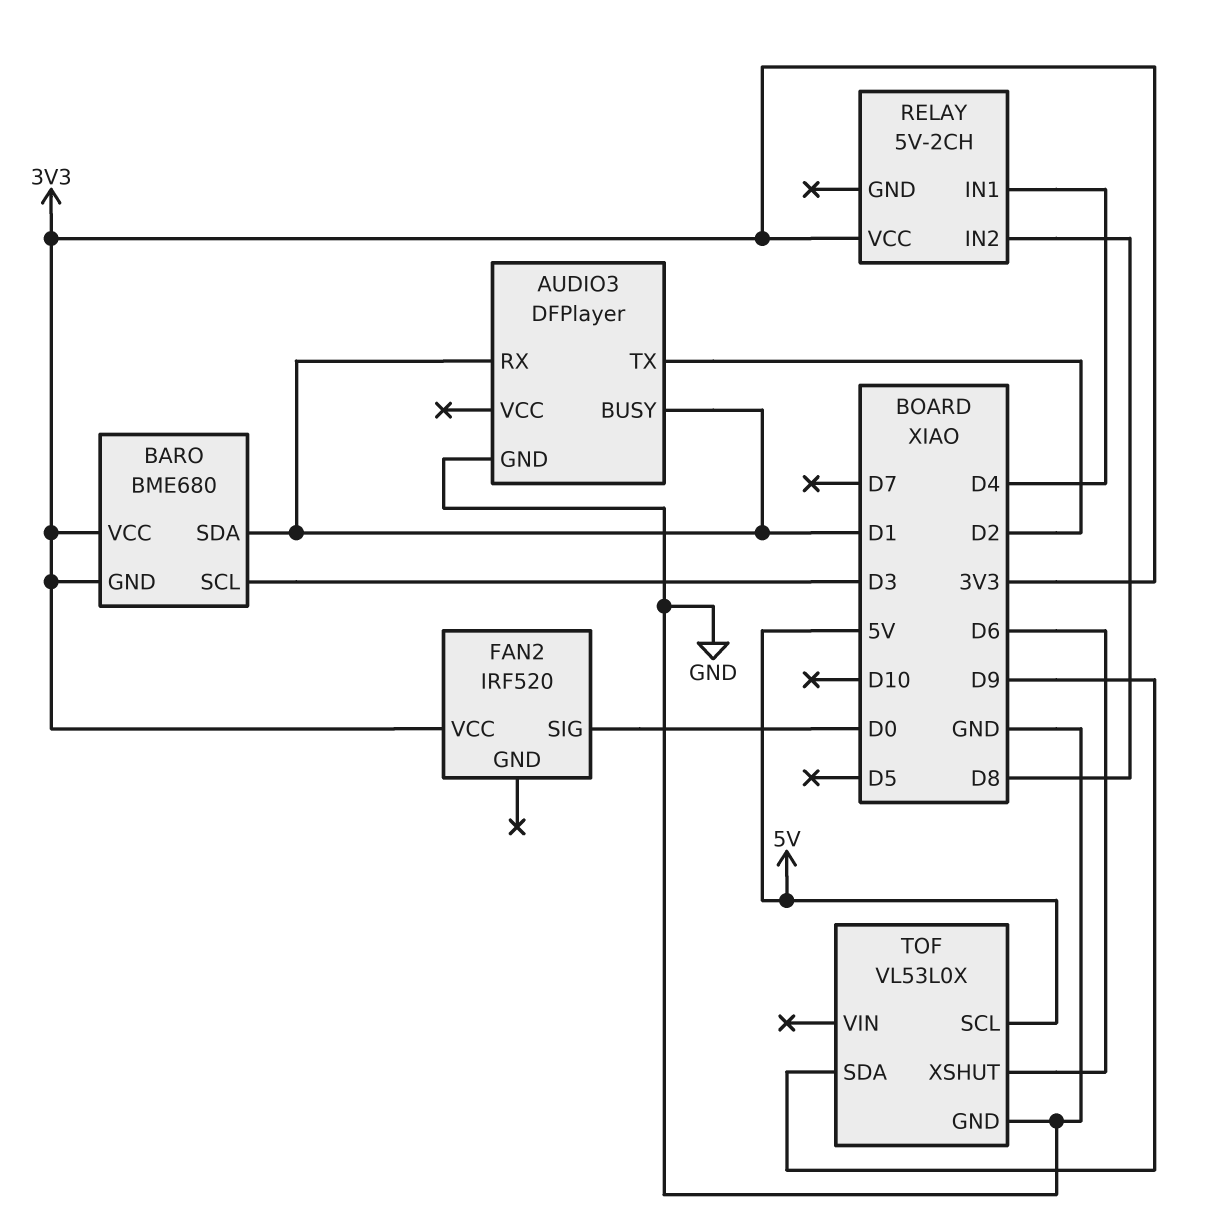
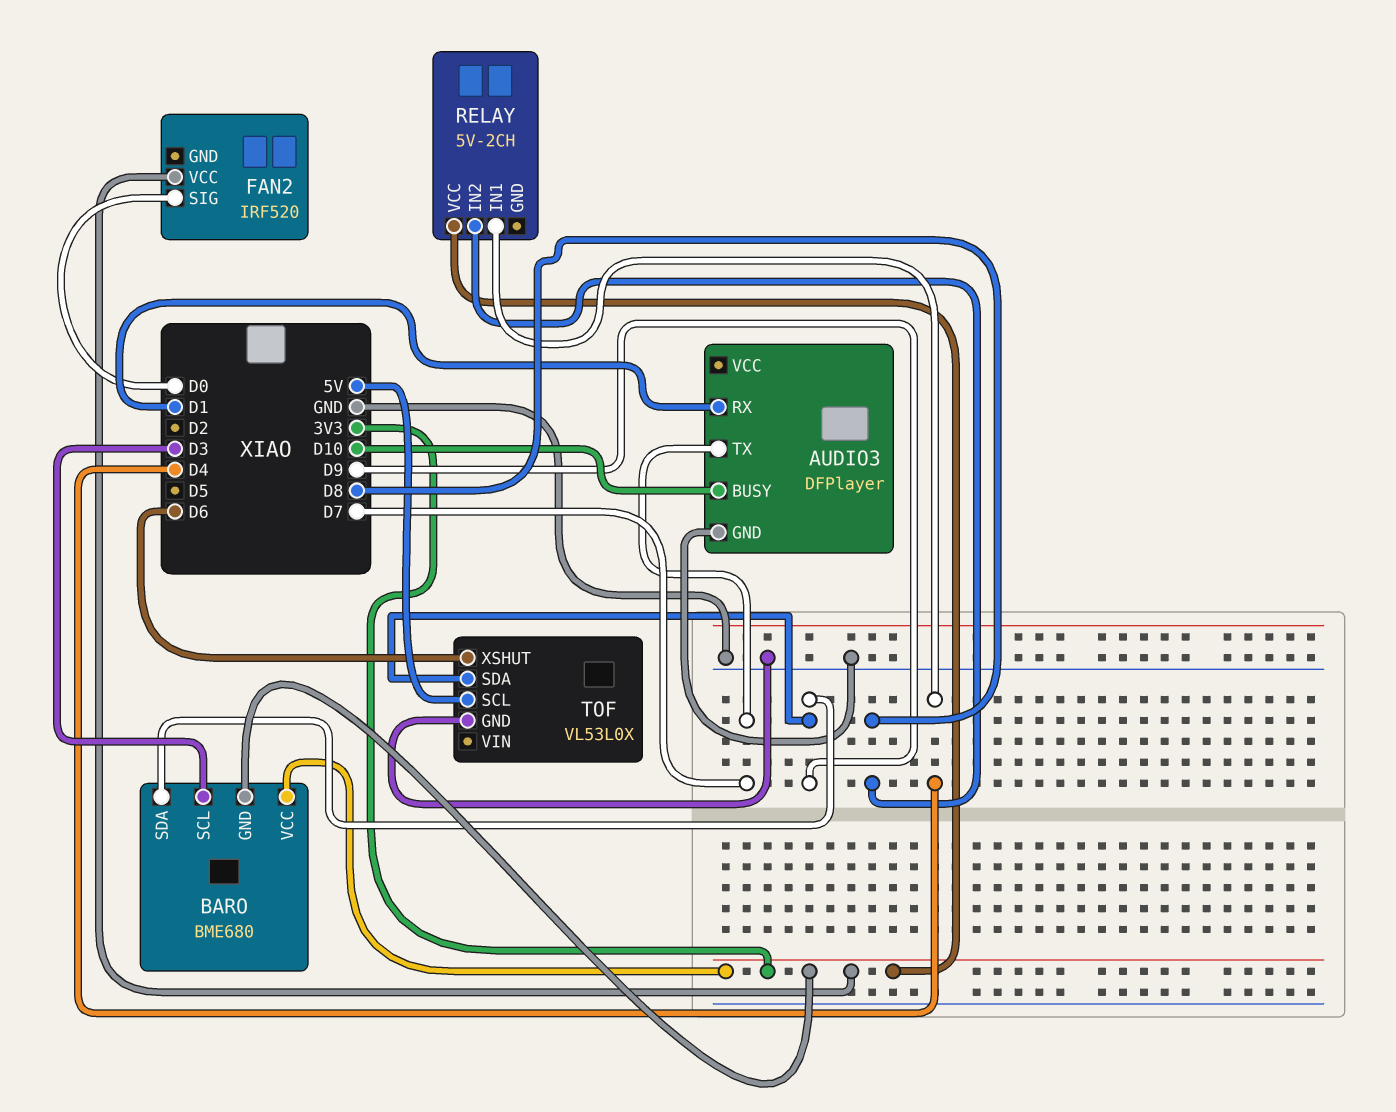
AUDIO3 pin BUSY: D1 -> D10
AUDIO3 pin TX: D2 -> D7
BARO pin SDA: D1 -> D9

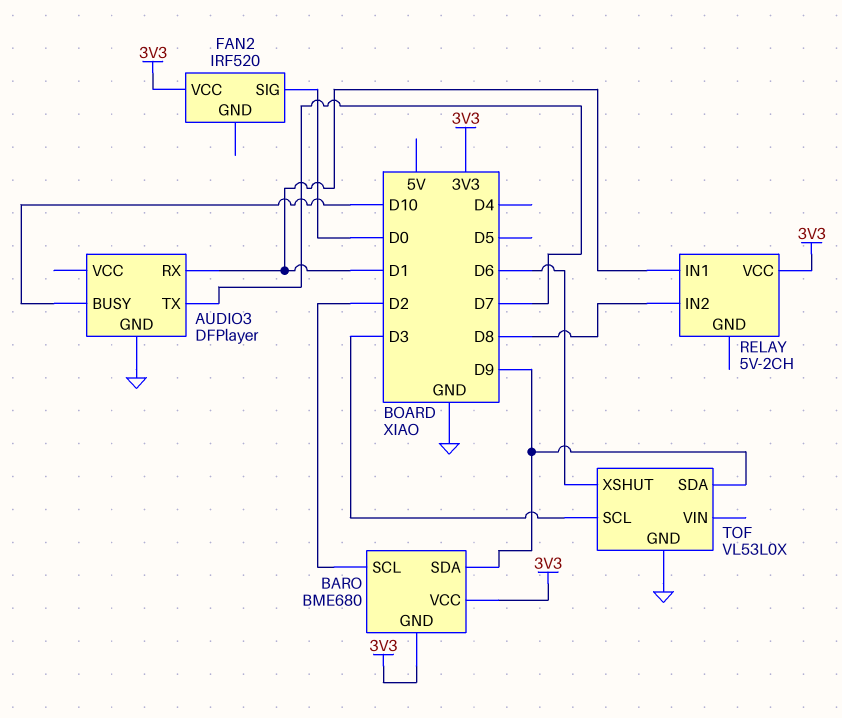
BARO pin SCL: D3 -> D2
RELAY pin IN1: D4 -> D1
TOF pin SCL: 5V -> D3

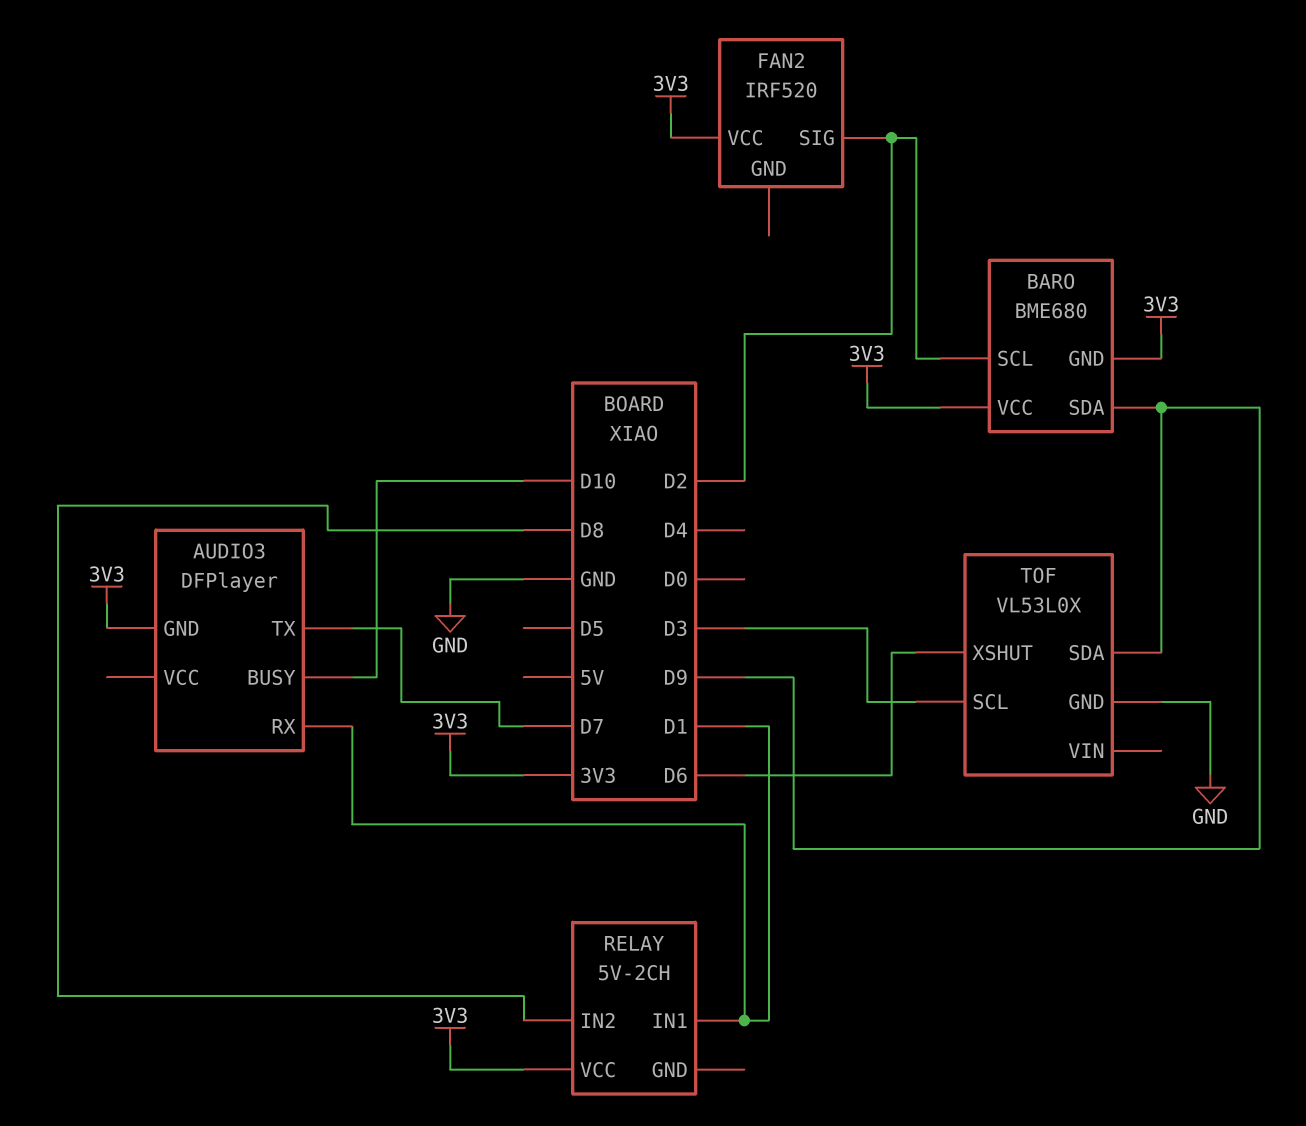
AUDIO3 pin GND: GND -> 3V3
FAN2 pin SIG: D0 -> D2

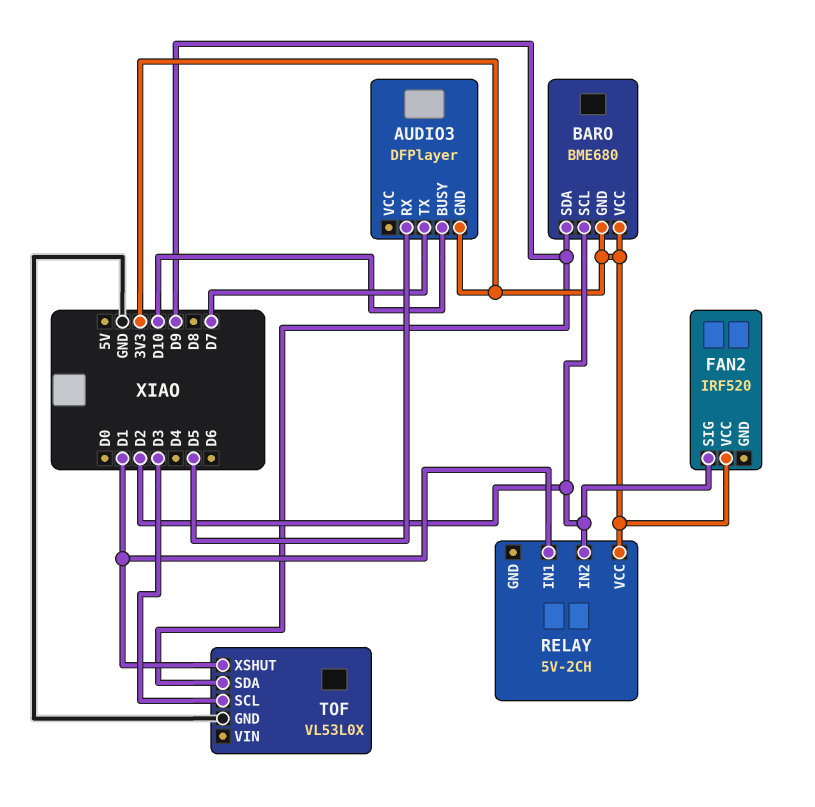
AUDIO3 pin RX: D1 -> D5
RELAY pin IN2: D8 -> D2
TOF pin XSHUT: D6 -> D1

